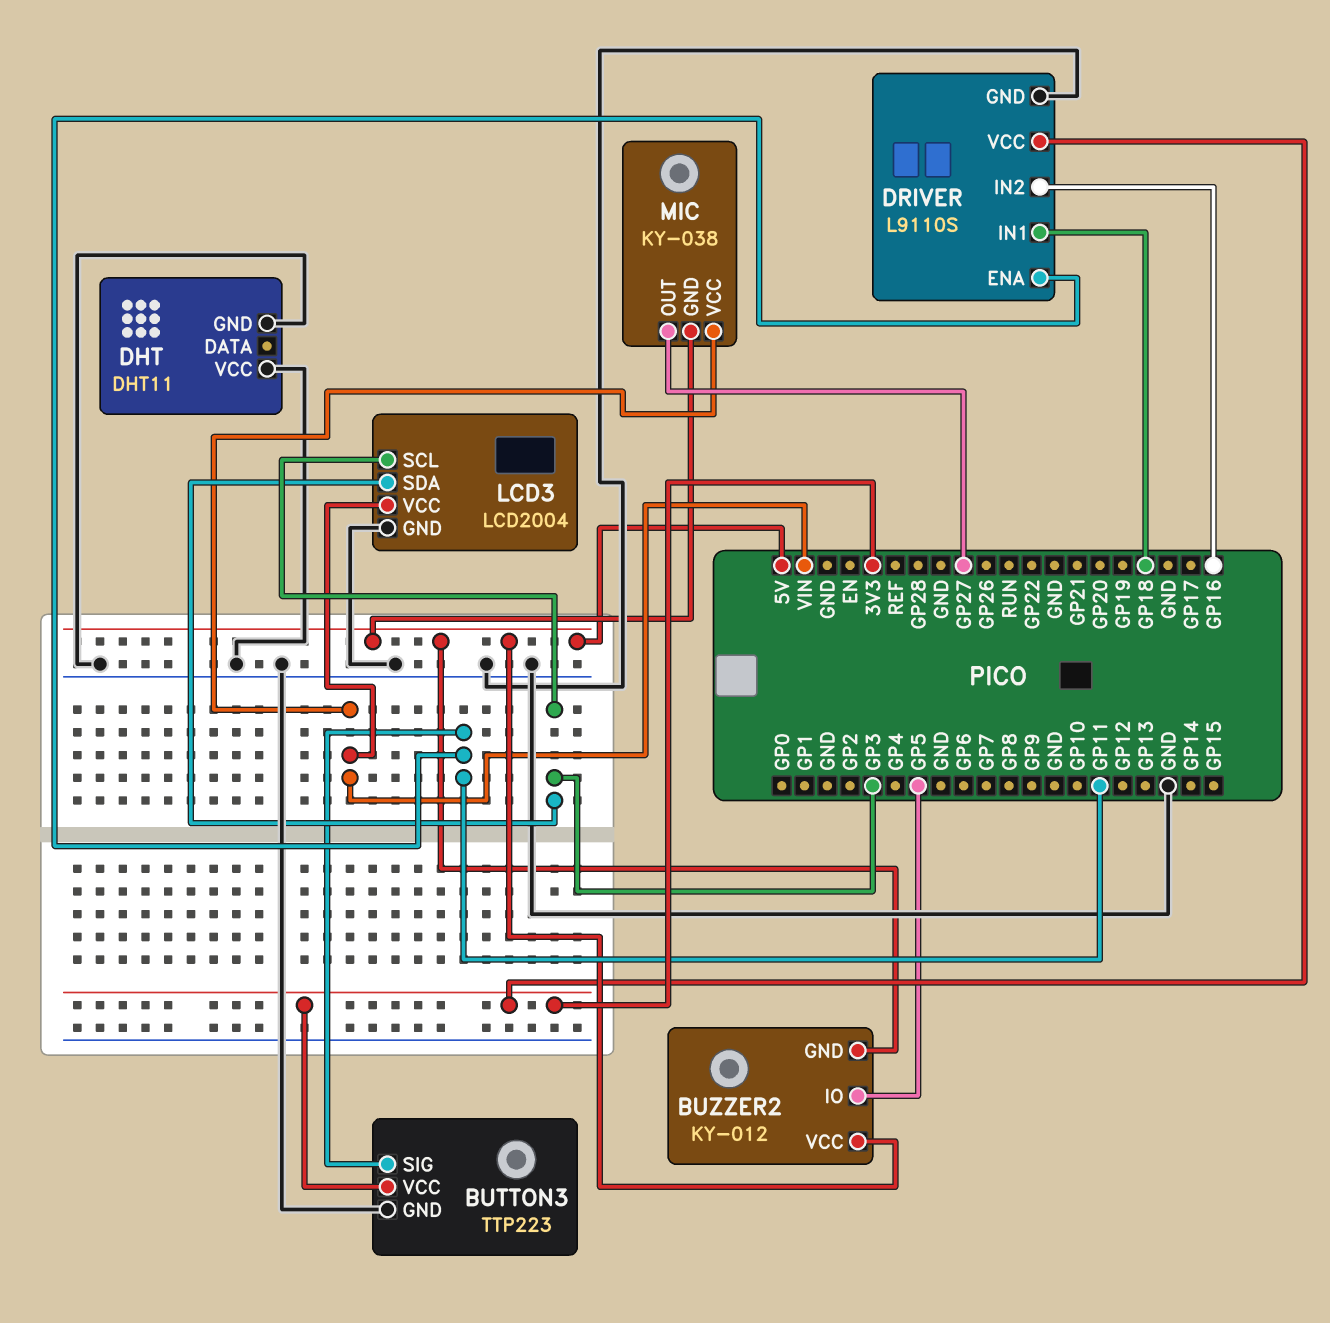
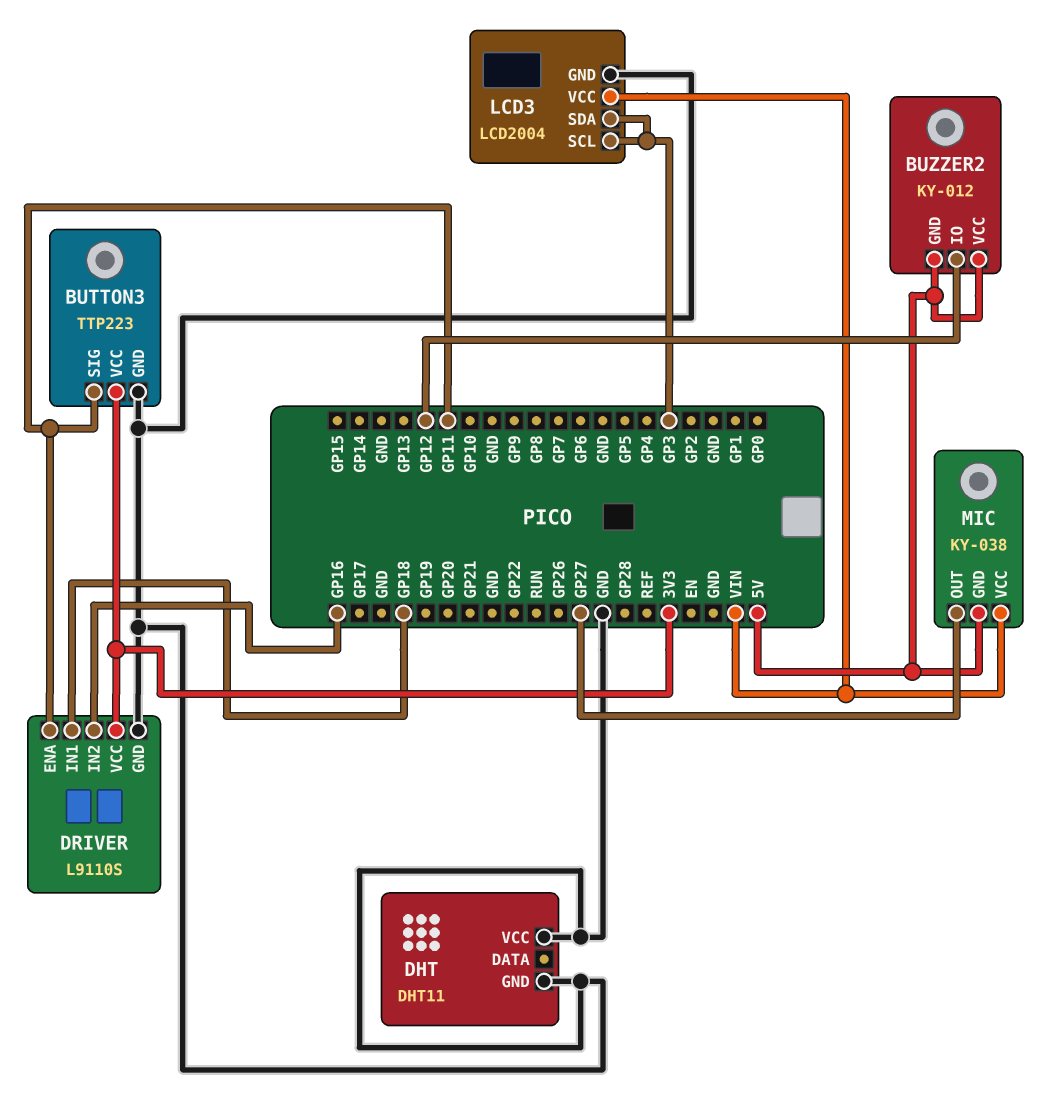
BUZZER2 pin IO: GP5 -> GP12

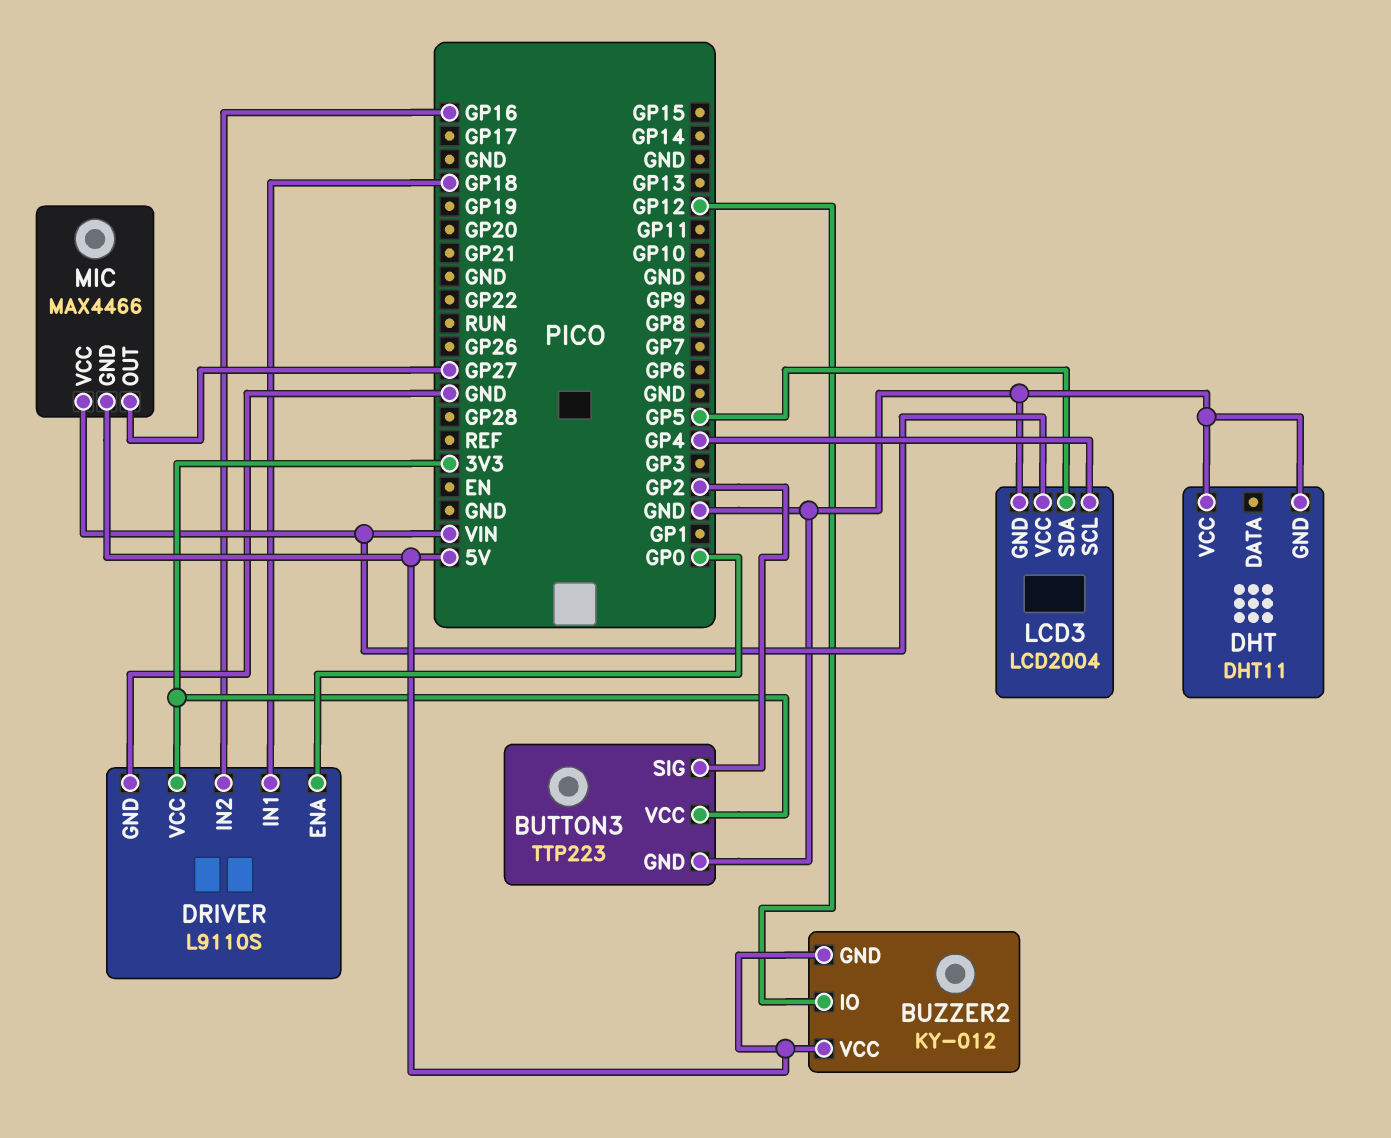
BUTTON3 pin SIG: GP11 -> GP2
DRIVER pin ENA: GP11 -> GP0
LCD3 pin SCL: GP3 -> GP4
LCD3 pin SDA: GP3 -> GP5
MIC: KY-038 -> MAX4466

